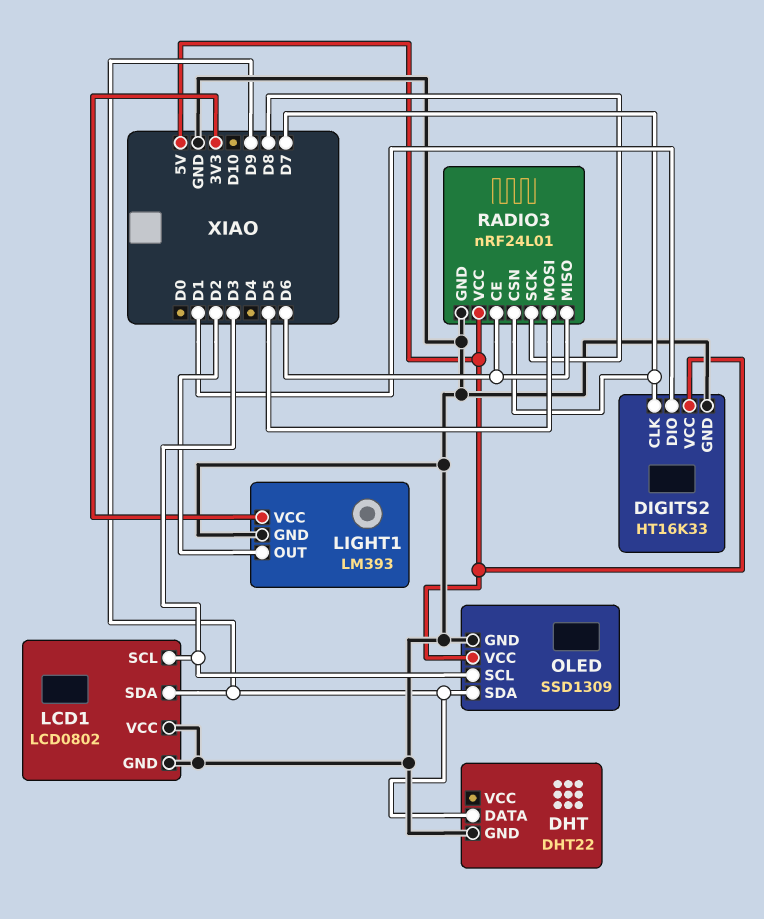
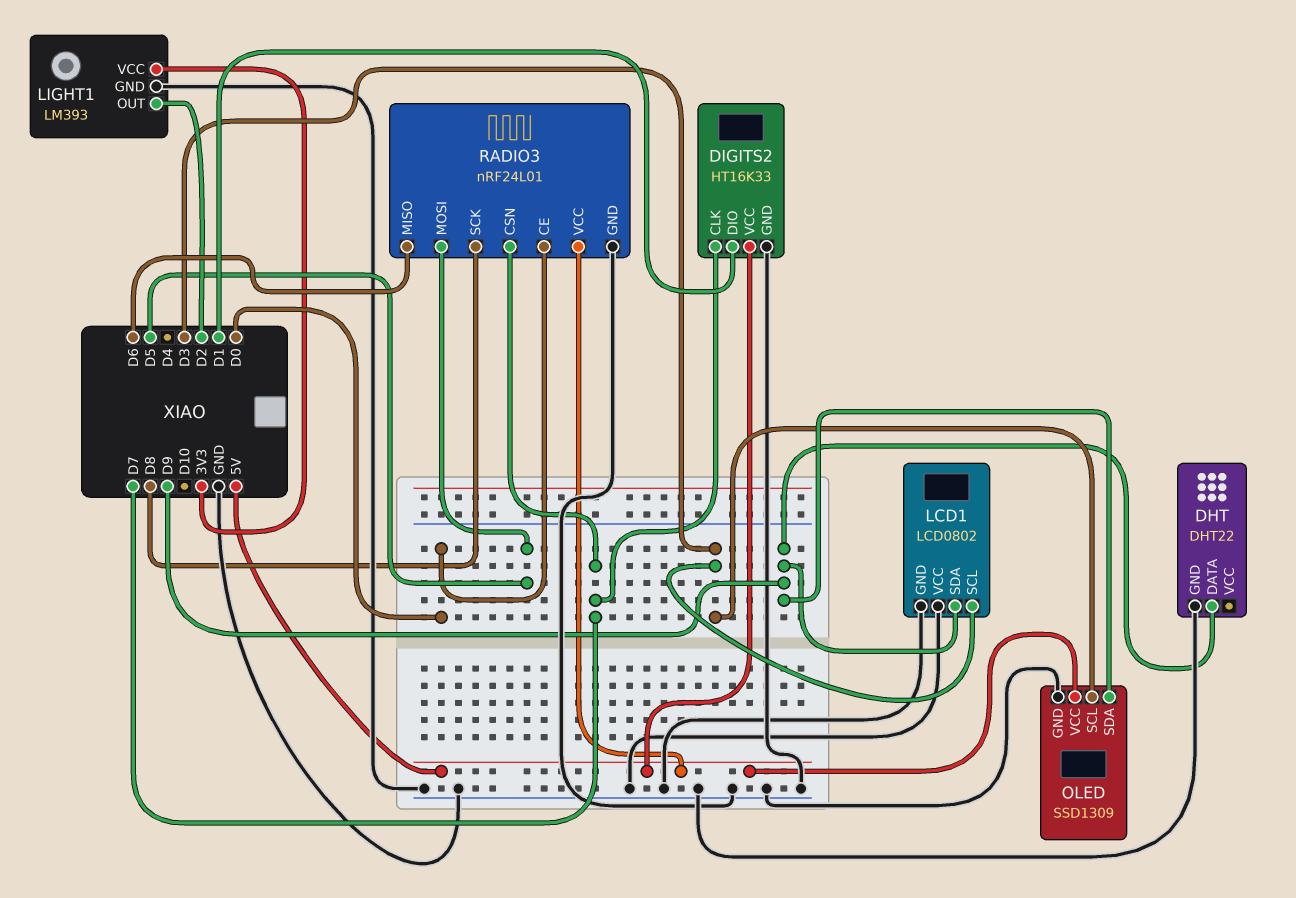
RADIO3 pin CE: D6 -> D0

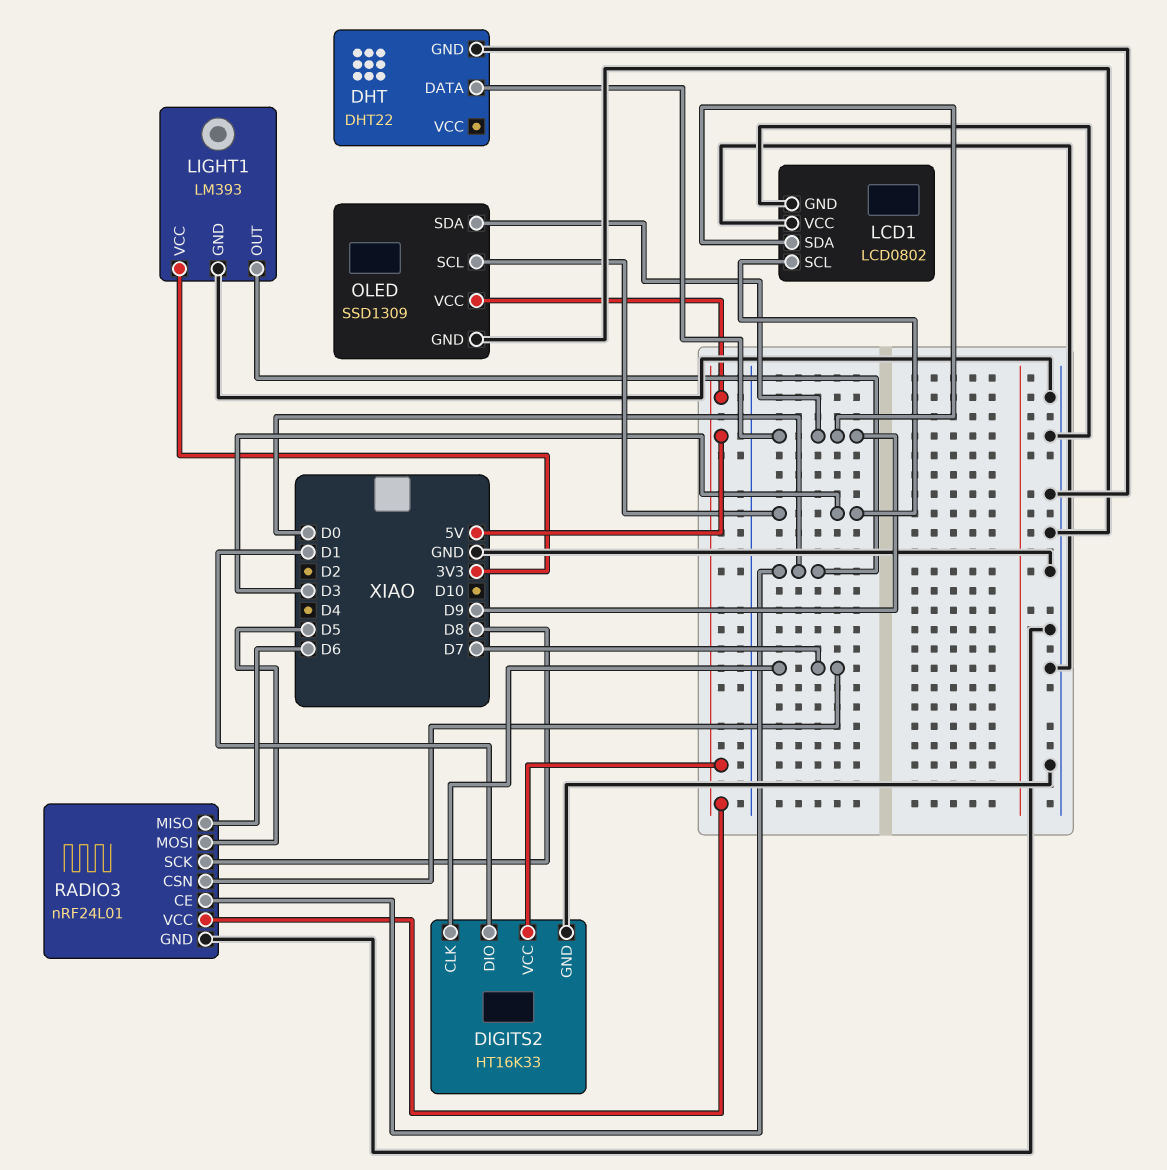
LIGHT1 pin OUT: D2 -> D0

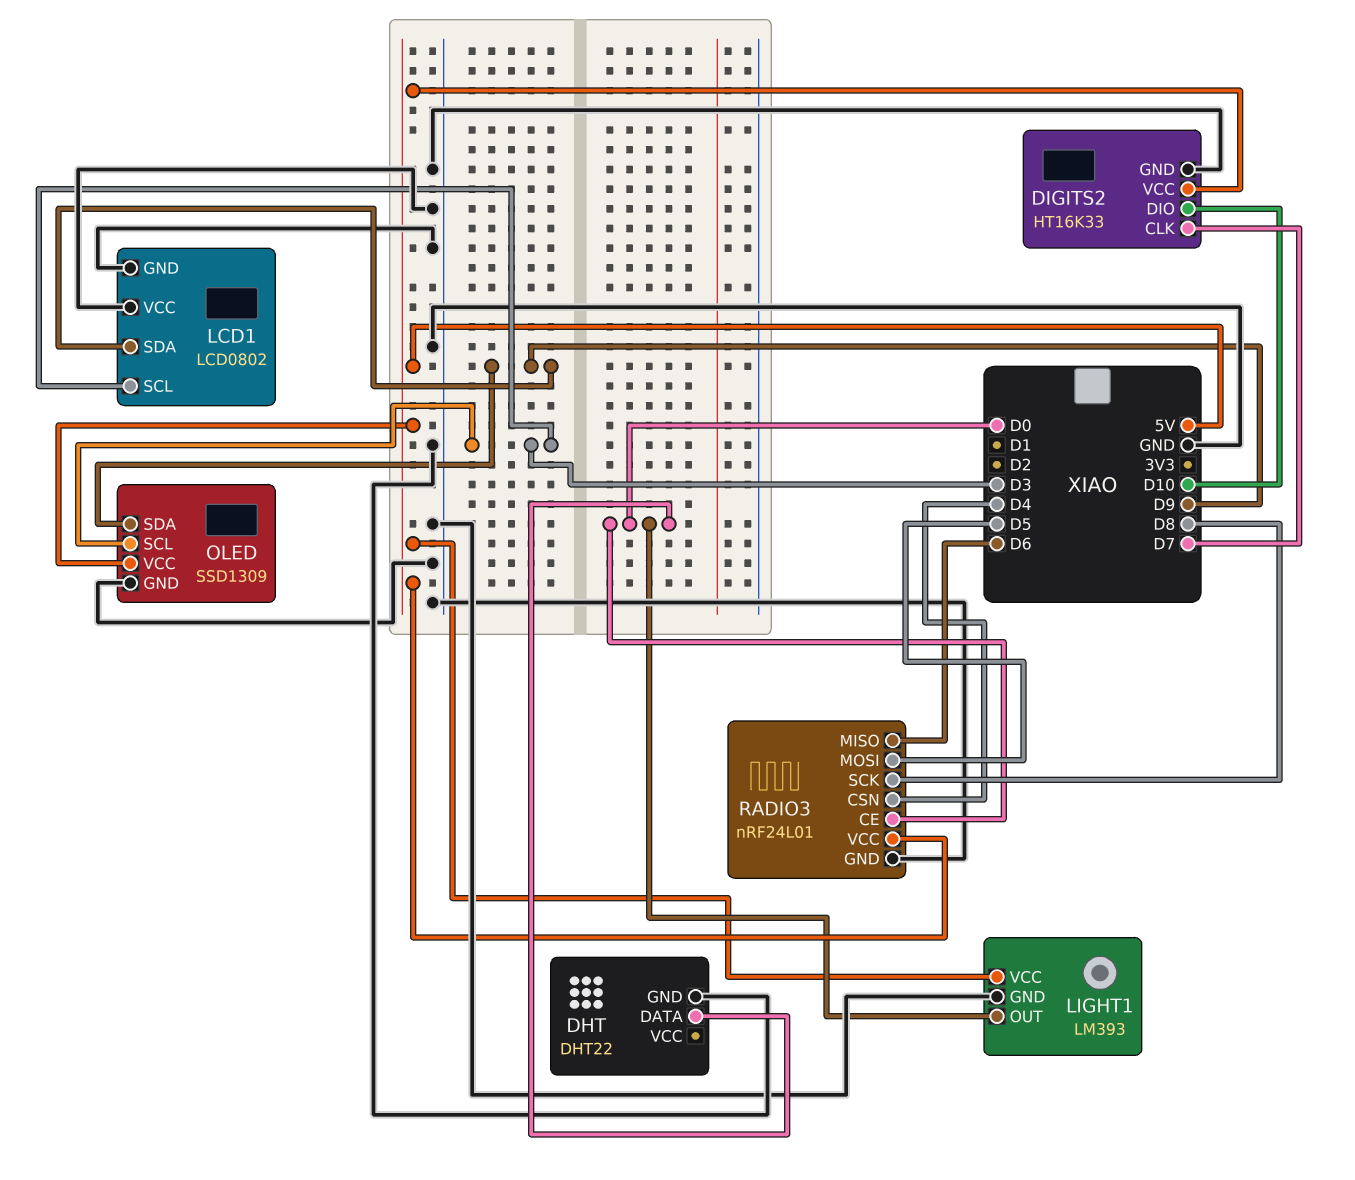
DHT pin DATA: D9 -> D0
DIGITS2 pin DIO: D1 -> D10
LIGHT1 pin VCC: 3V3 -> 5V
RADIO3 pin CSN: D7 -> D4

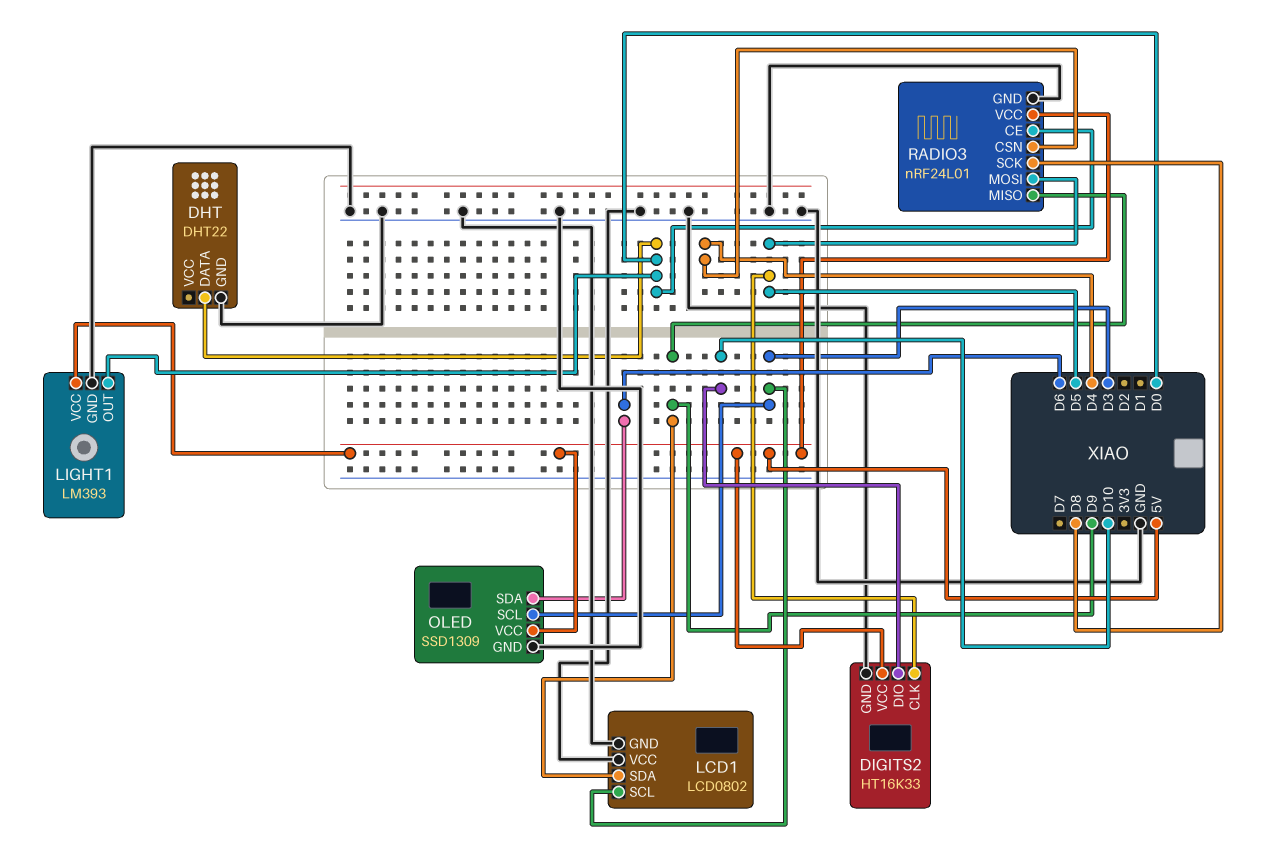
DIGITS2 pin CLK: D7 -> D5
OLED pin SDA: D9 -> D6
RADIO3 pin MISO: D6 -> D9

